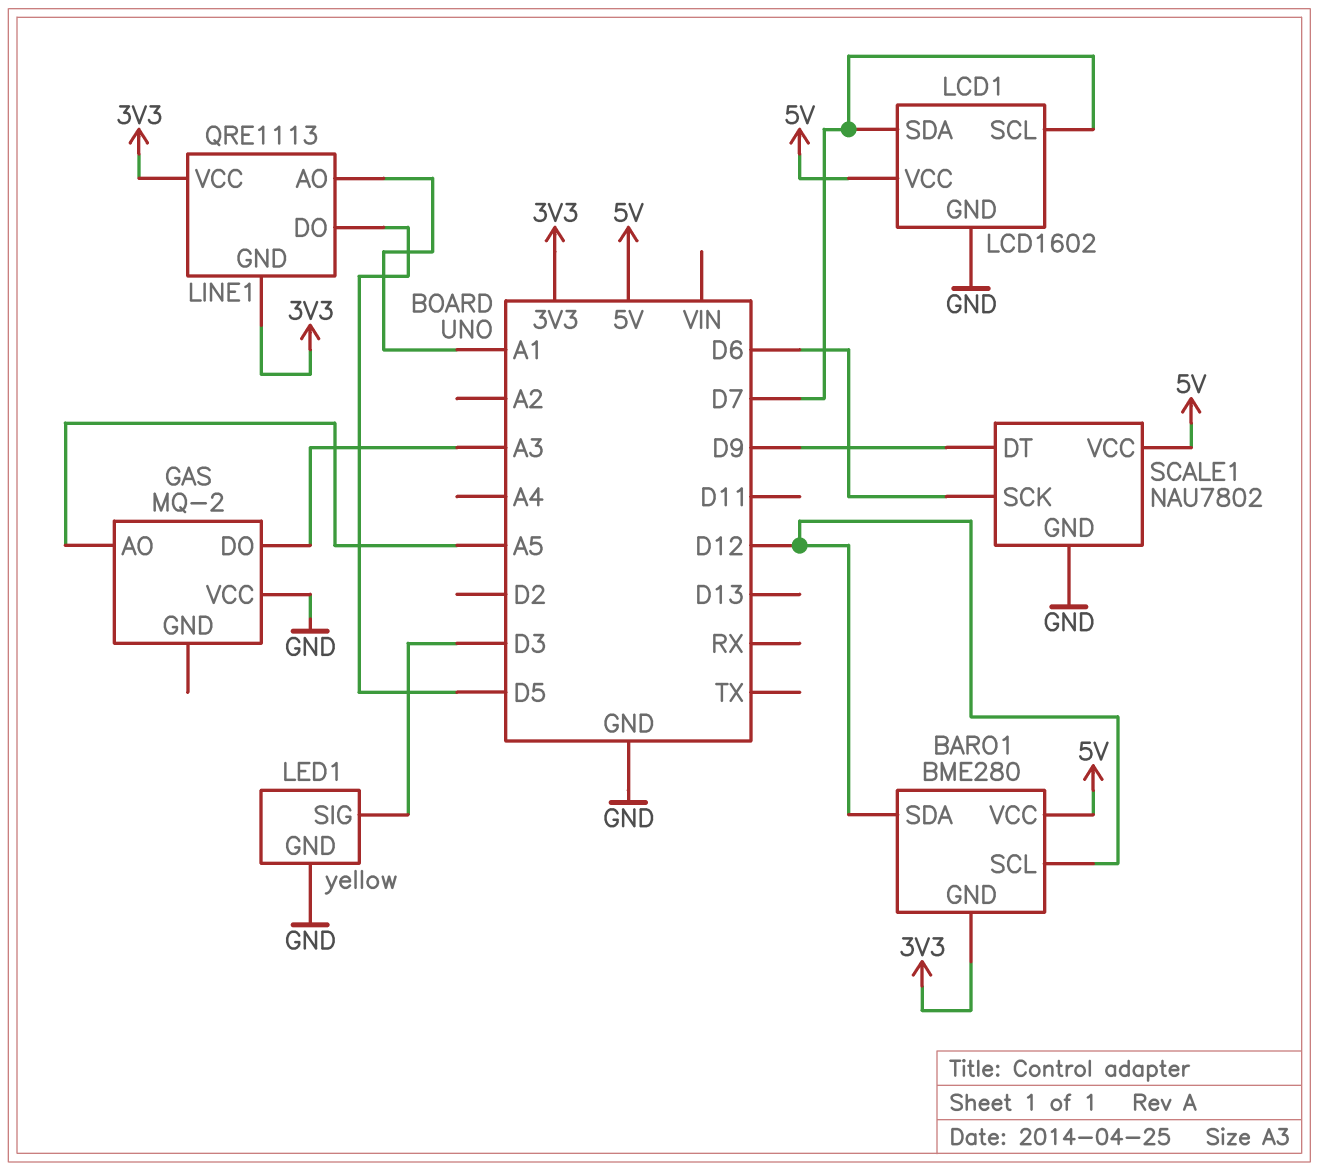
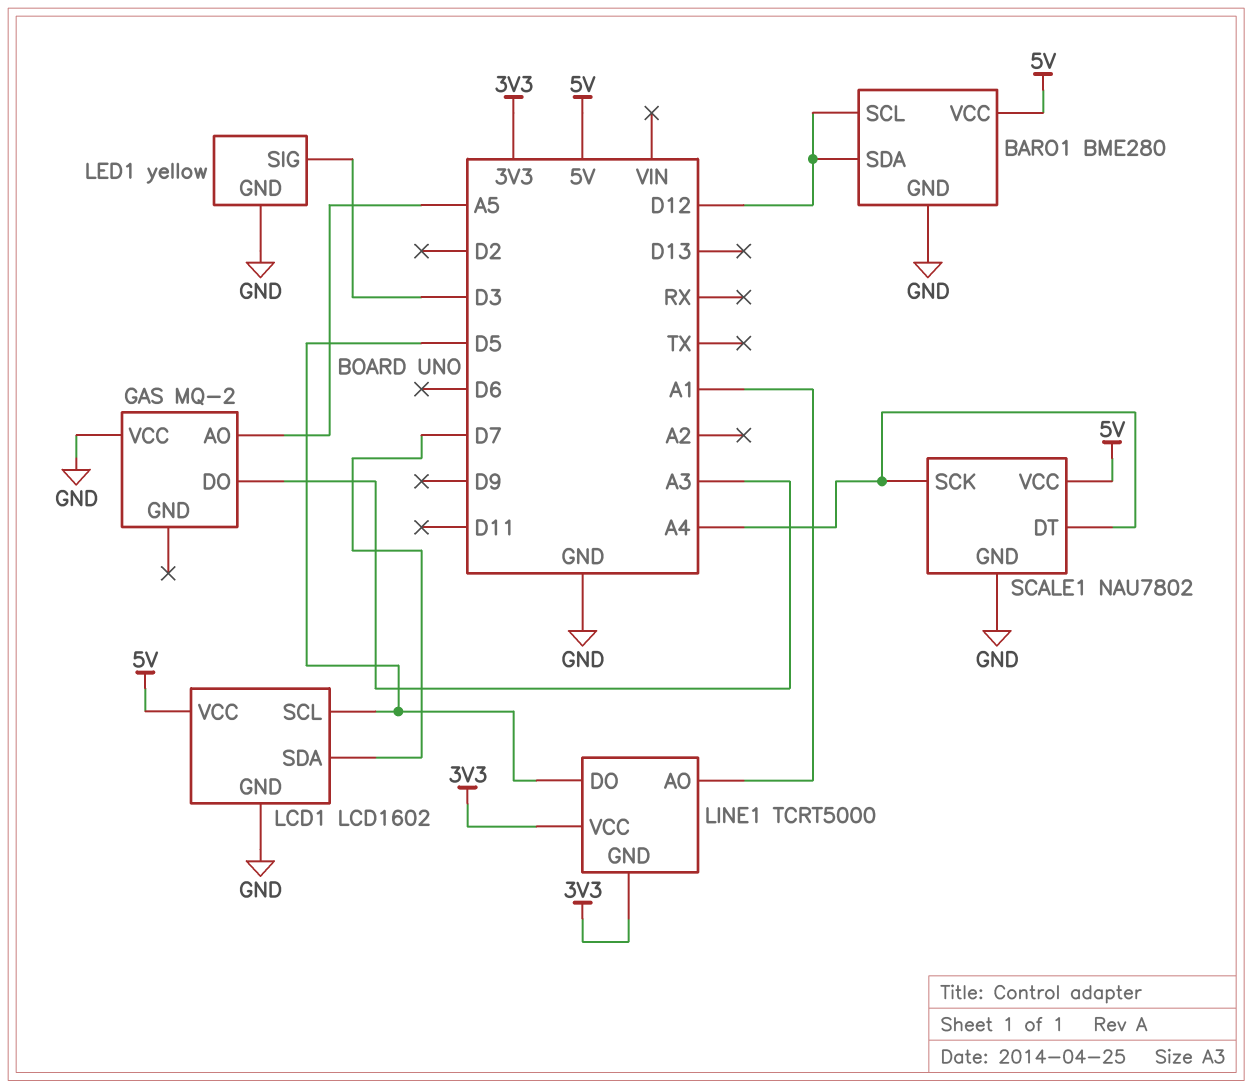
BARO1 pin GND: 3V3 -> GND
LCD1 pin SCL: D7 -> D5
LINE1: QRE1113 -> TCRT5000
SCALE1 pin DT: D9 -> A4
SCALE1 pin SCK: D6 -> A4

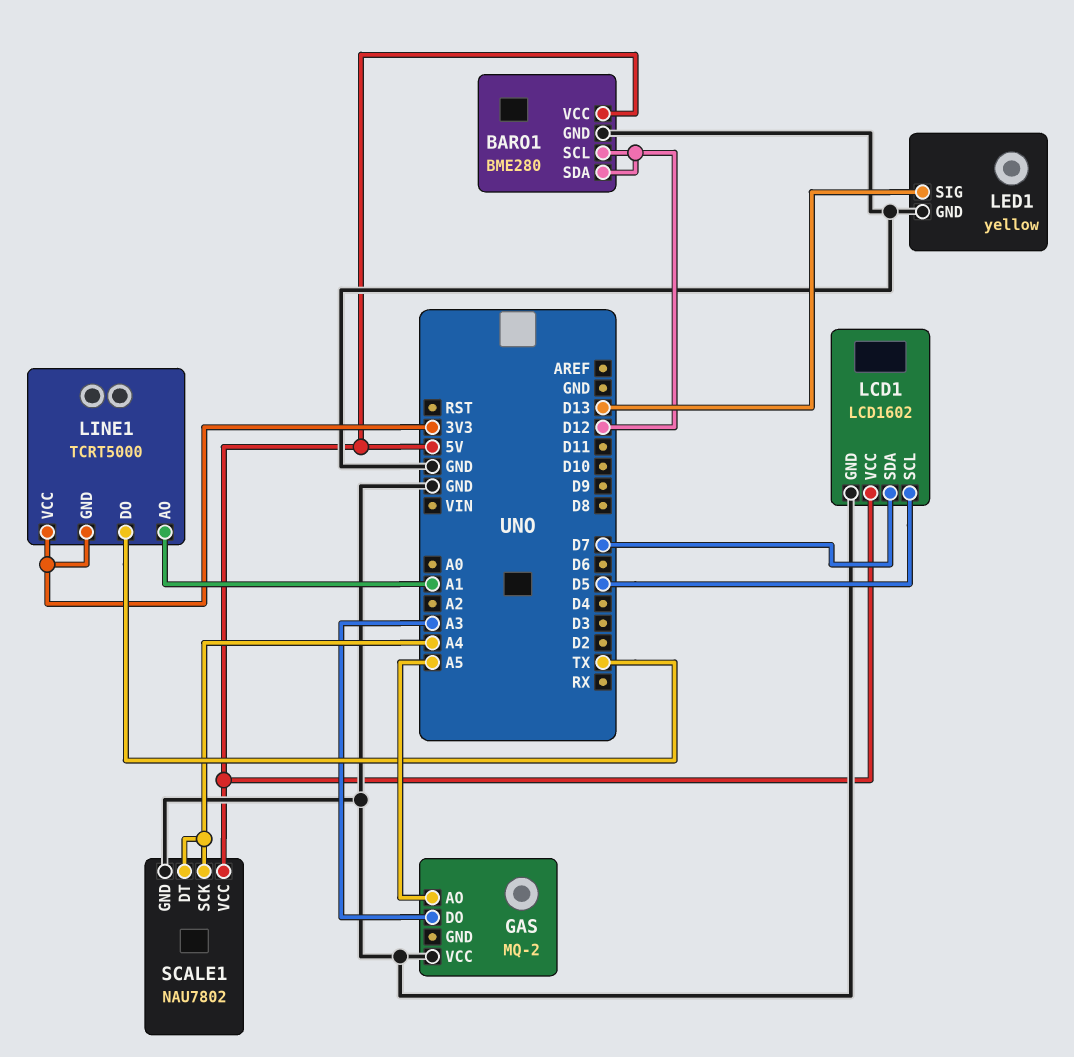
LED1 pin SIG: D3 -> D13
LINE1 pin DO: D5 -> TX

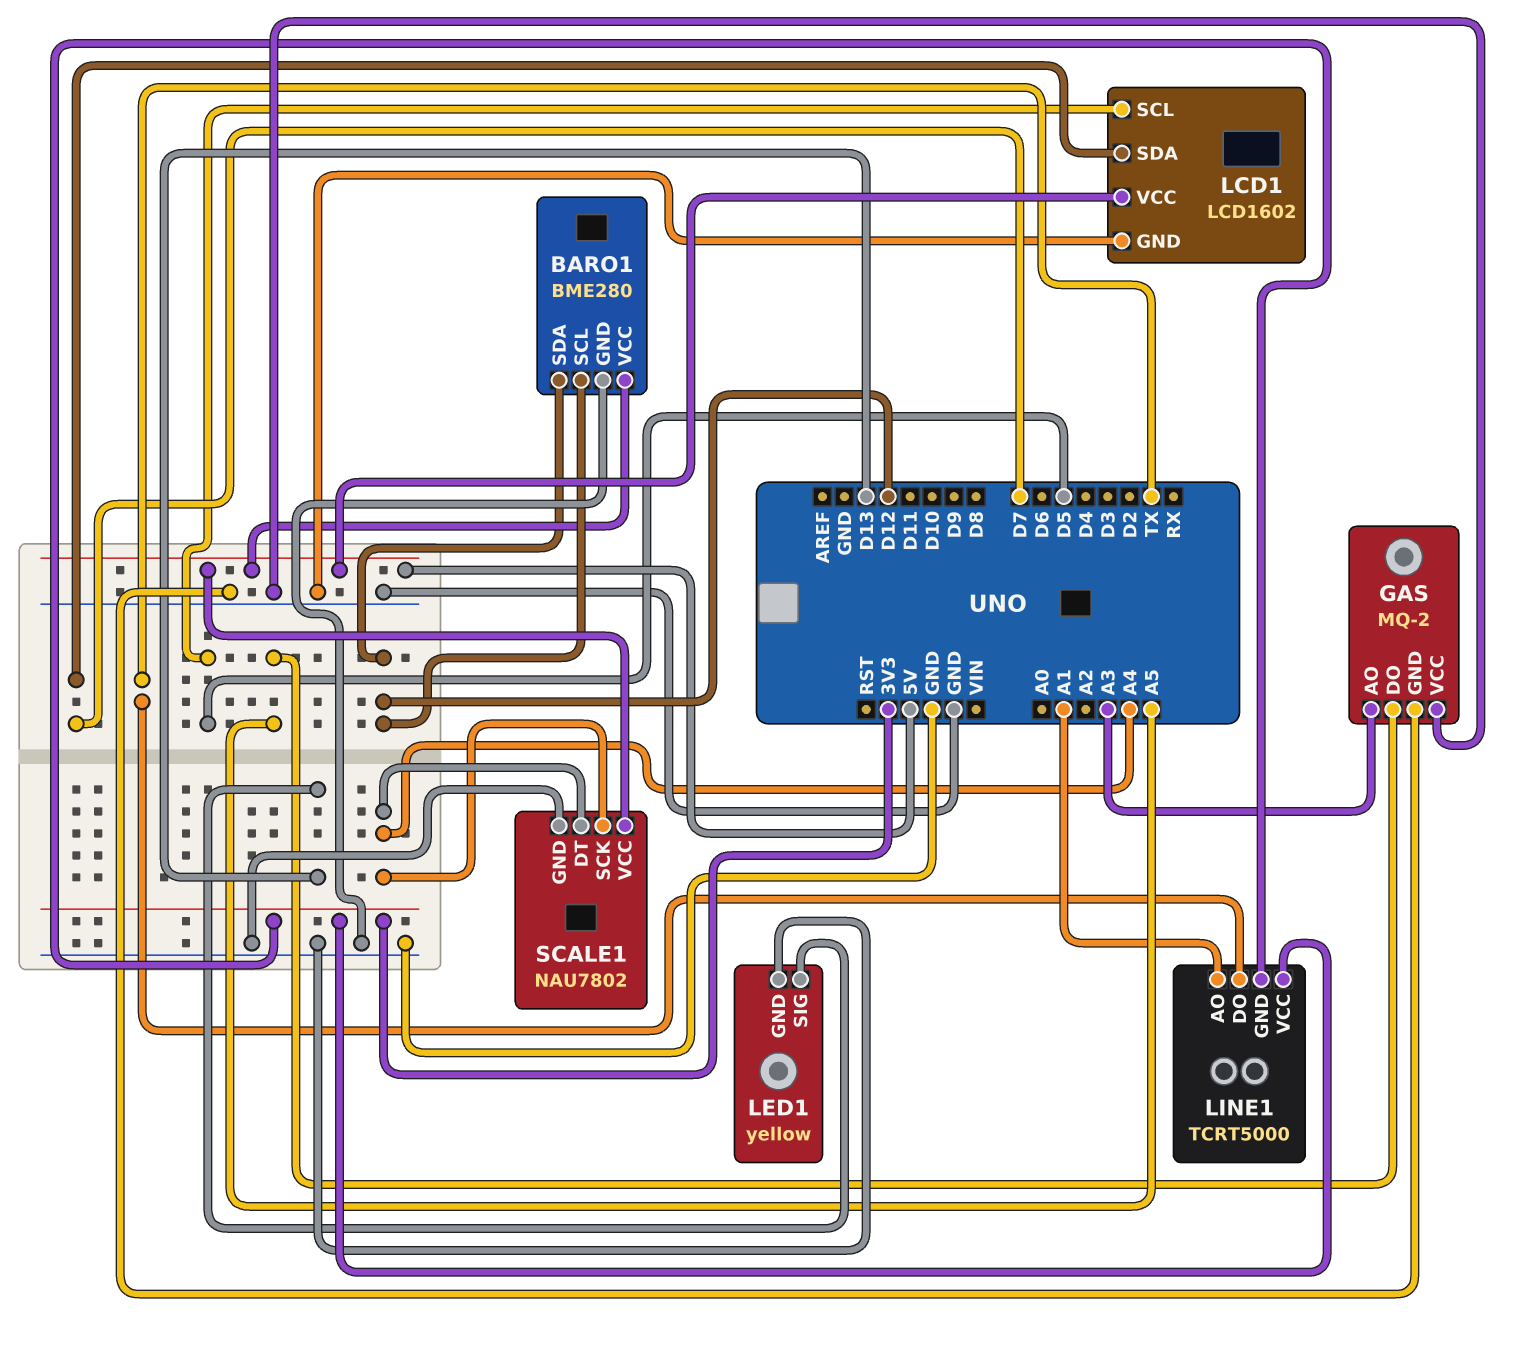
GAS pin AO: A5 -> A3
GAS pin DO: A3 -> A5
GAS pin GND: none -> GND

